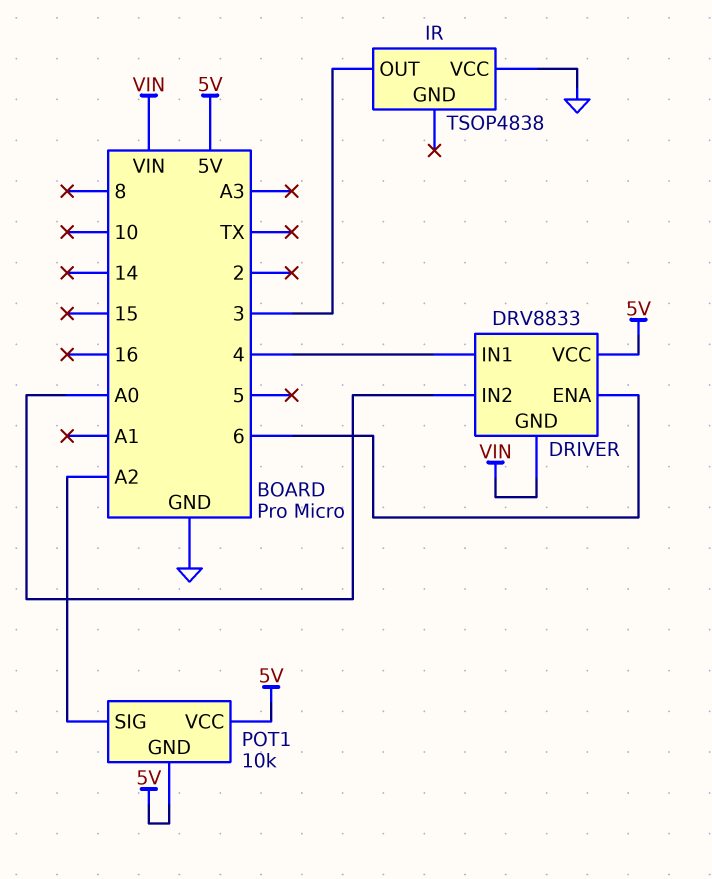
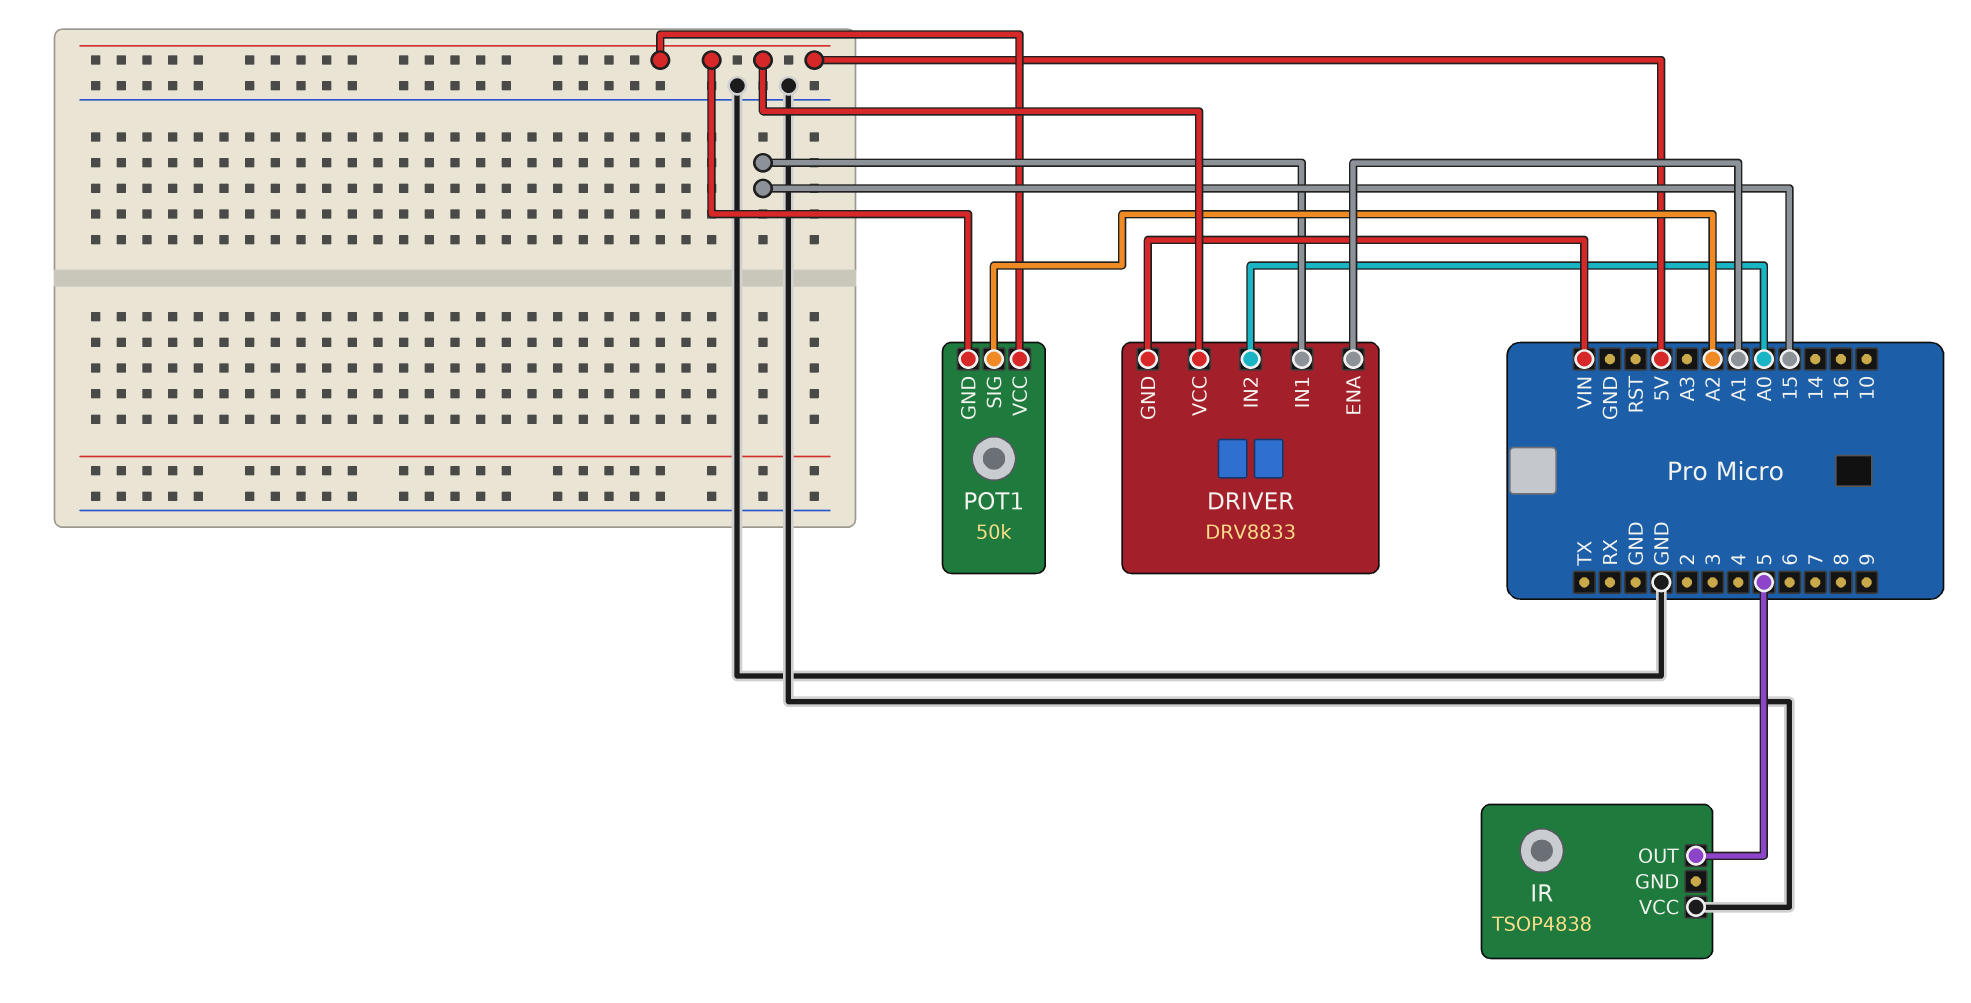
DRIVER pin ENA: 6 -> A1
DRIVER pin IN1: 4 -> 15
IR pin OUT: 3 -> 5
POT1: 10k -> 50k

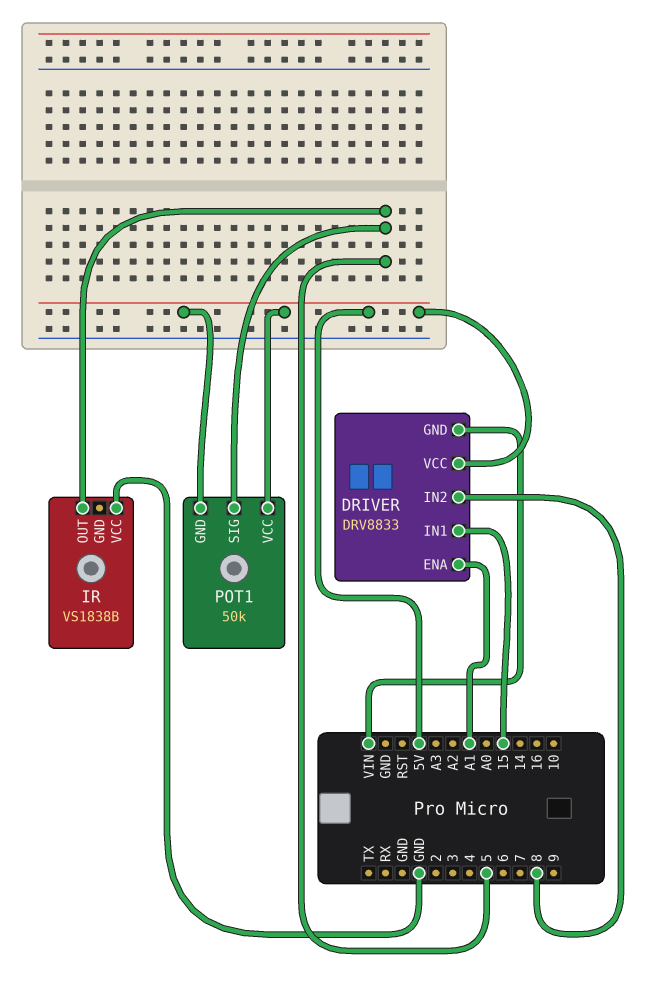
DRIVER pin IN2: A0 -> 8
IR: TSOP4838 -> VS1838B
POT1 pin SIG: A2 -> 5

